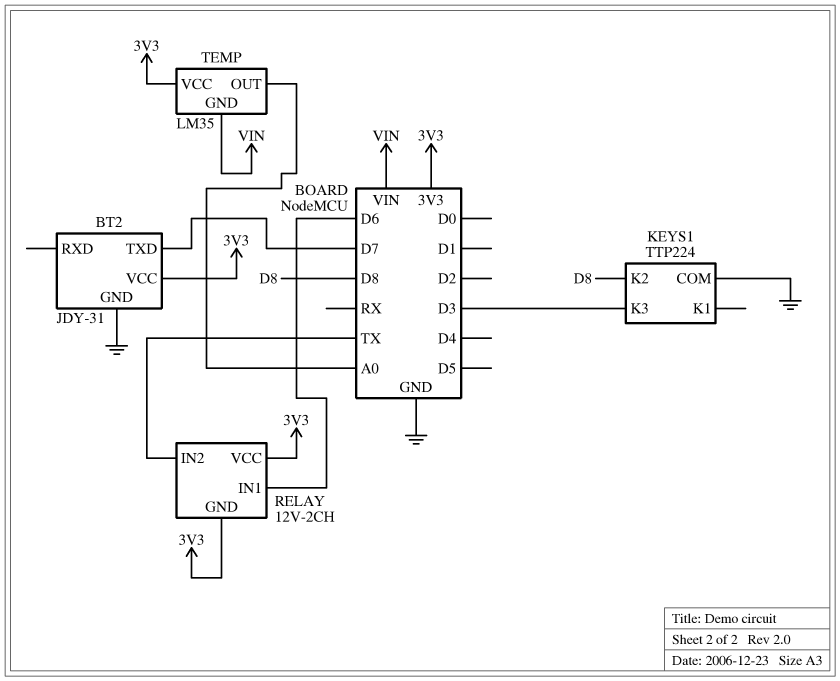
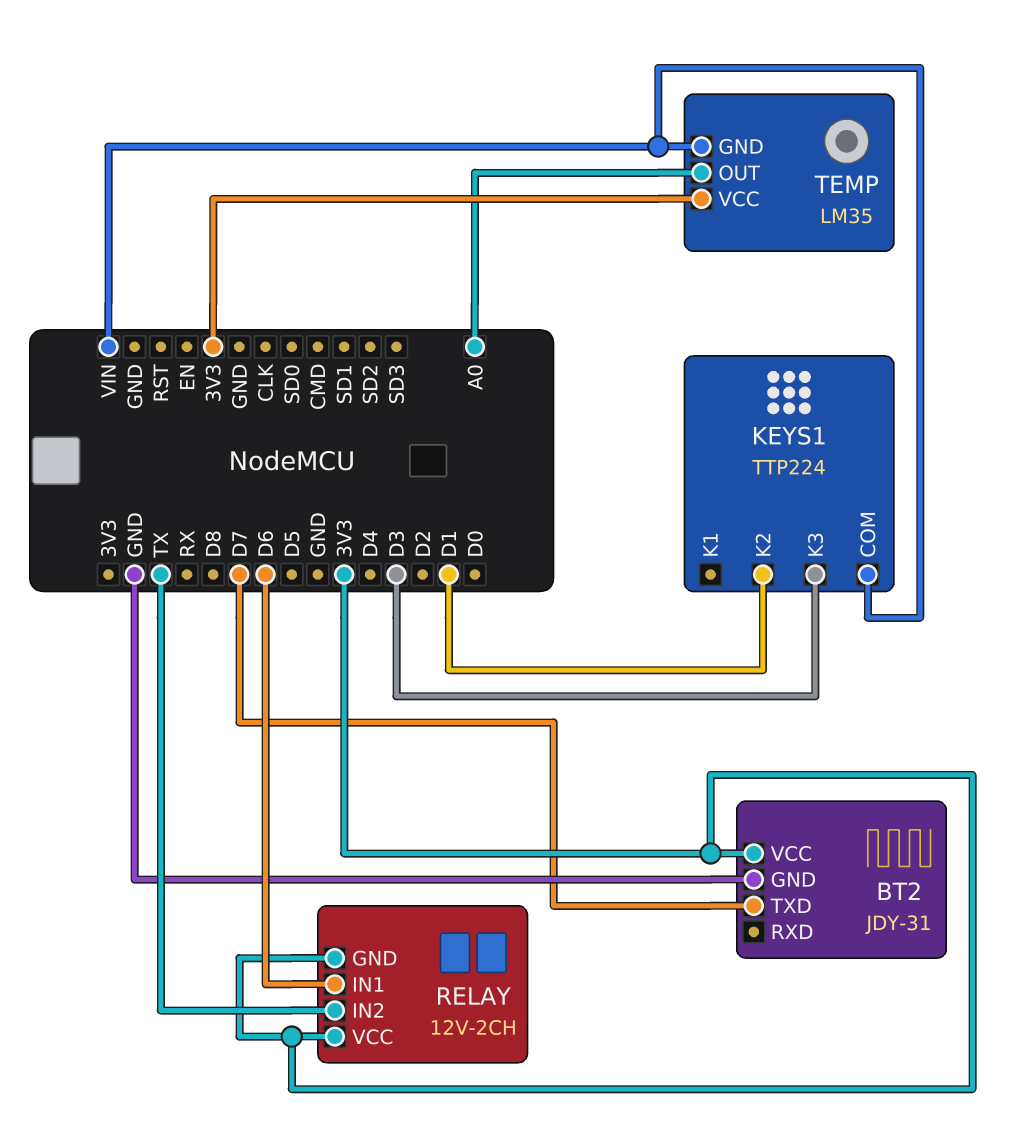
KEYS1 pin COM: GND -> VIN
KEYS1 pin K2: D8 -> D1

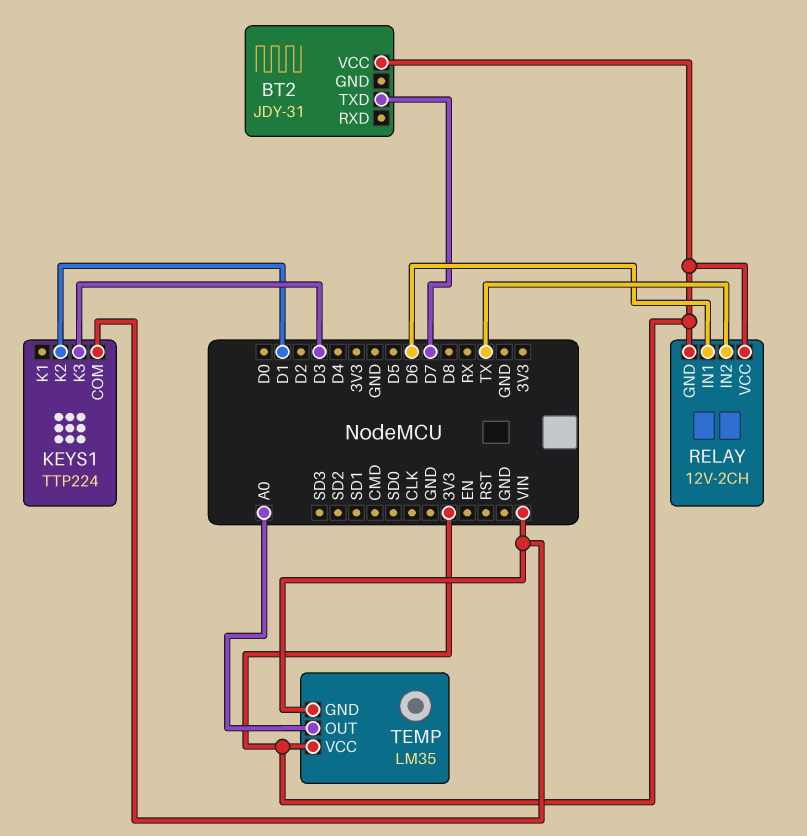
BT2 pin GND: GND -> none

